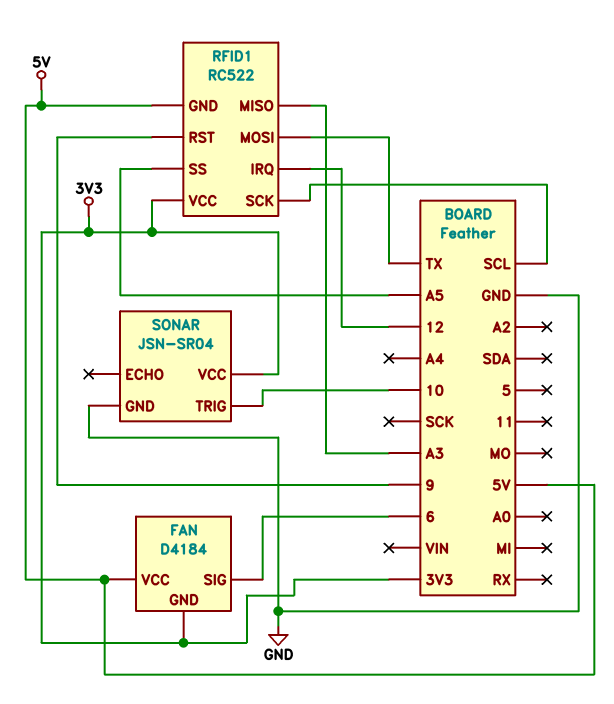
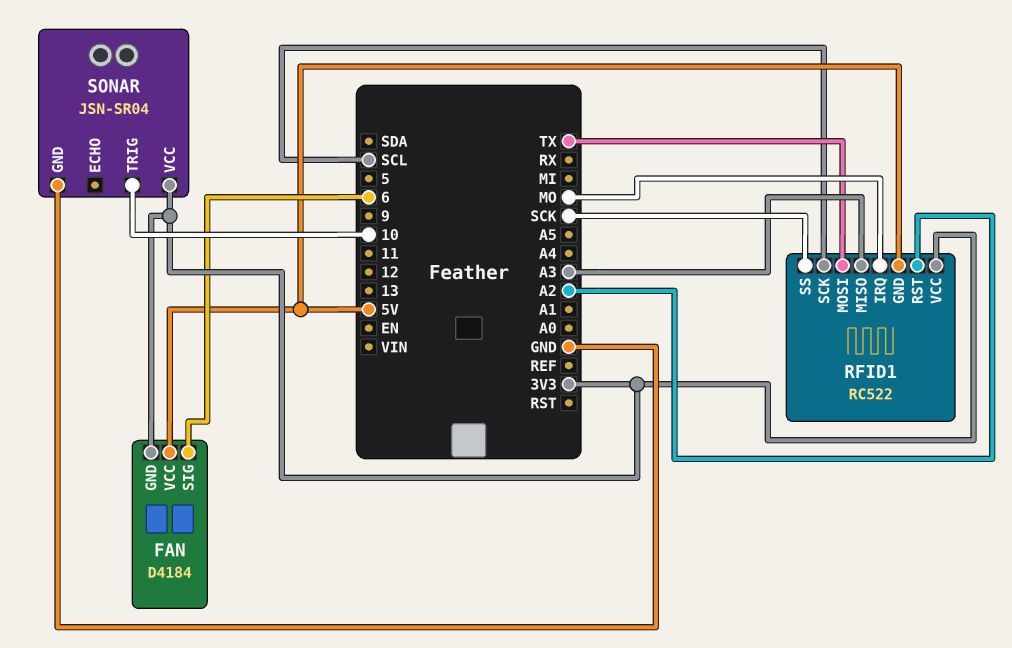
RFID1 pin IRQ: 12 -> MO
RFID1 pin RST: 9 -> A2
RFID1 pin SS: A5 -> SCK

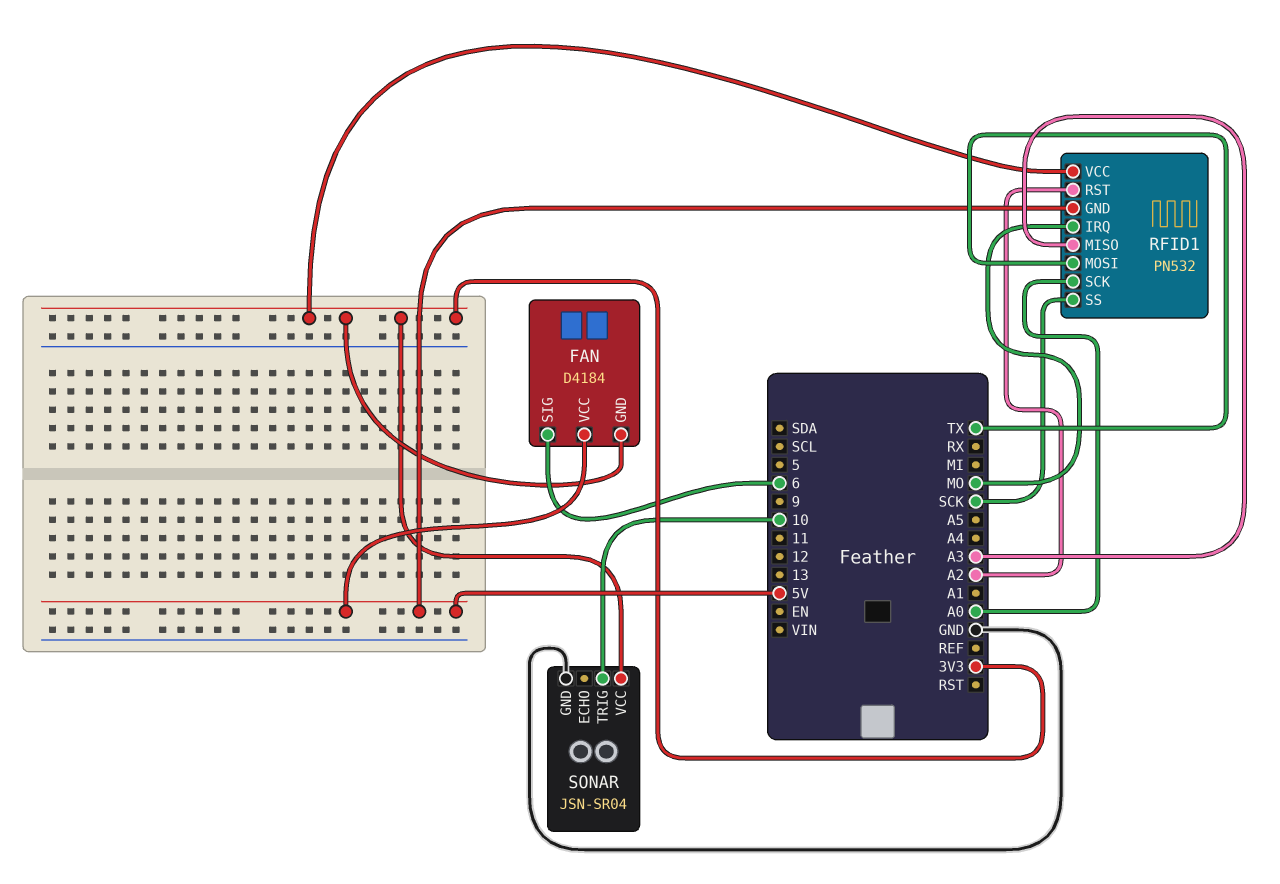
RFID1: RC522 -> PN532
RFID1 pin SCK: SCL -> A0

